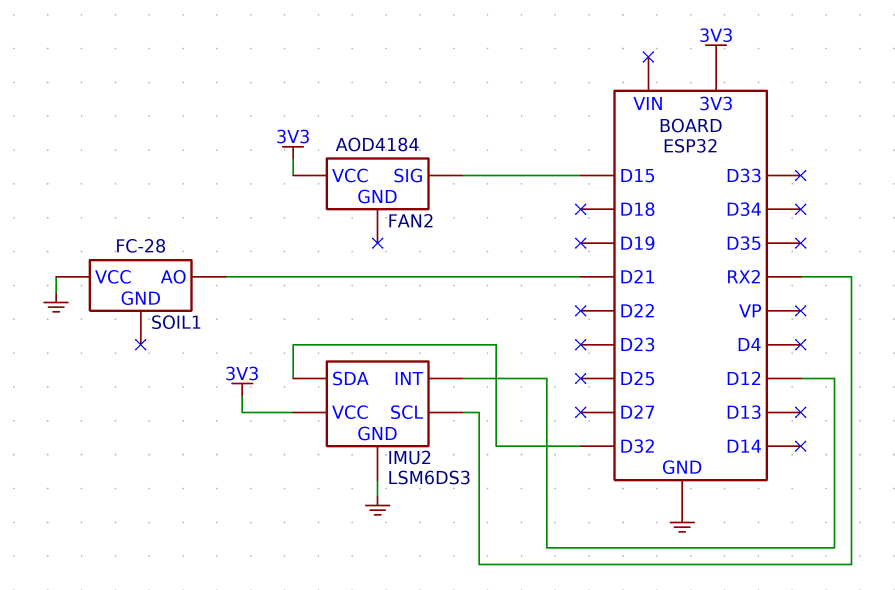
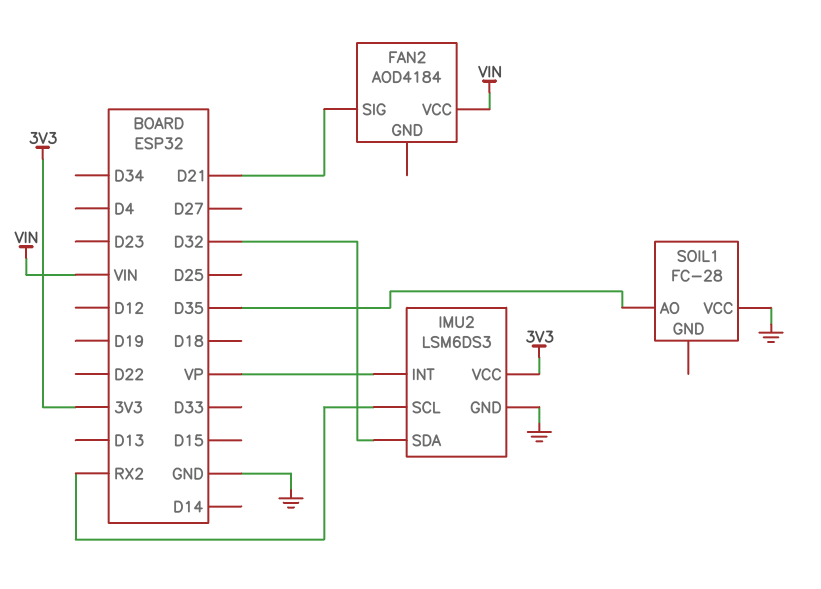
FAN2 pin SIG: D15 -> D21
FAN2 pin VCC: 3V3 -> VIN
IMU2 pin INT: D12 -> VP
SOIL1 pin AO: D21 -> D35

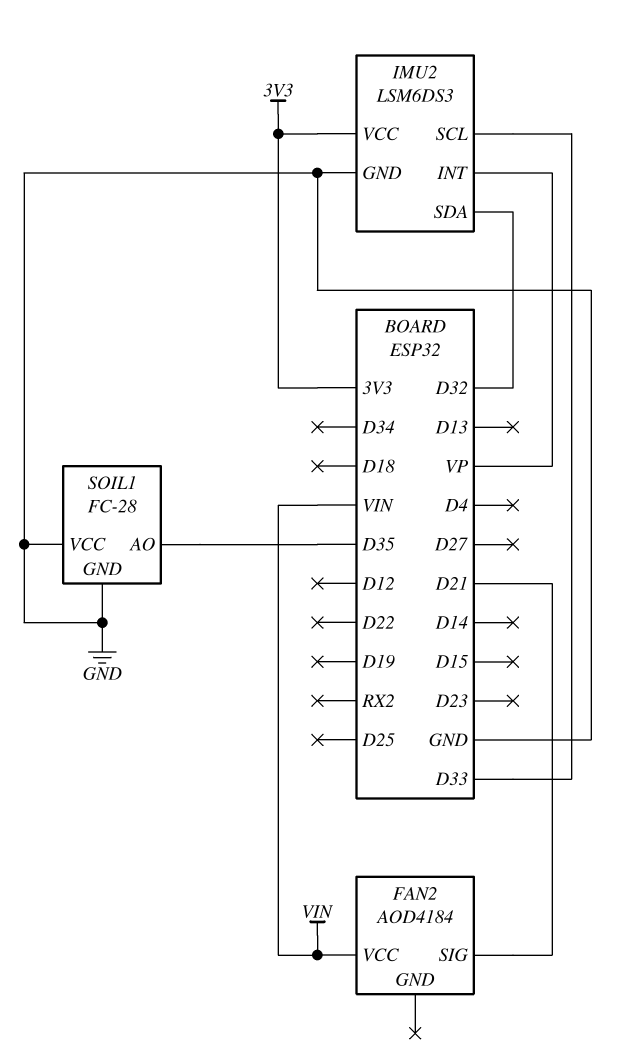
IMU2 pin SCL: RX2 -> D33
SOIL1 pin GND: none -> GND

